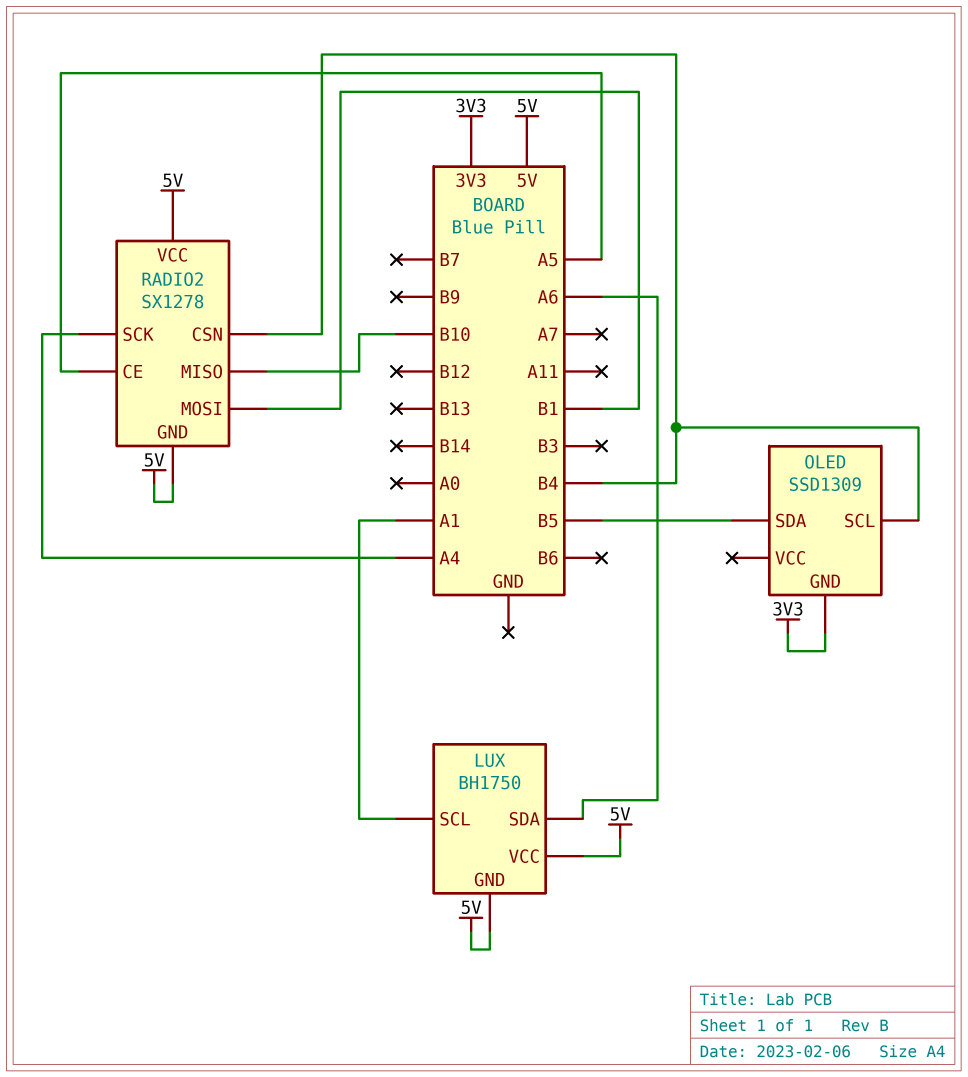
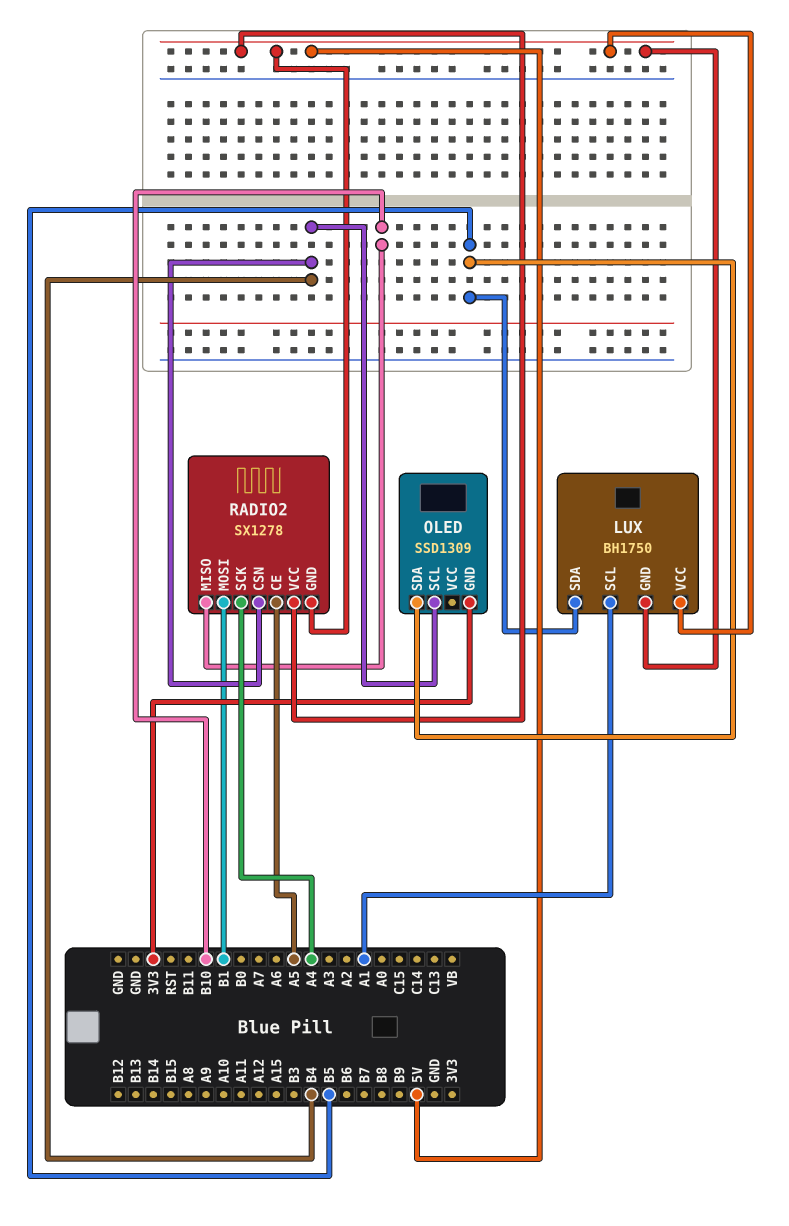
LUX pin SDA: A6 -> B5

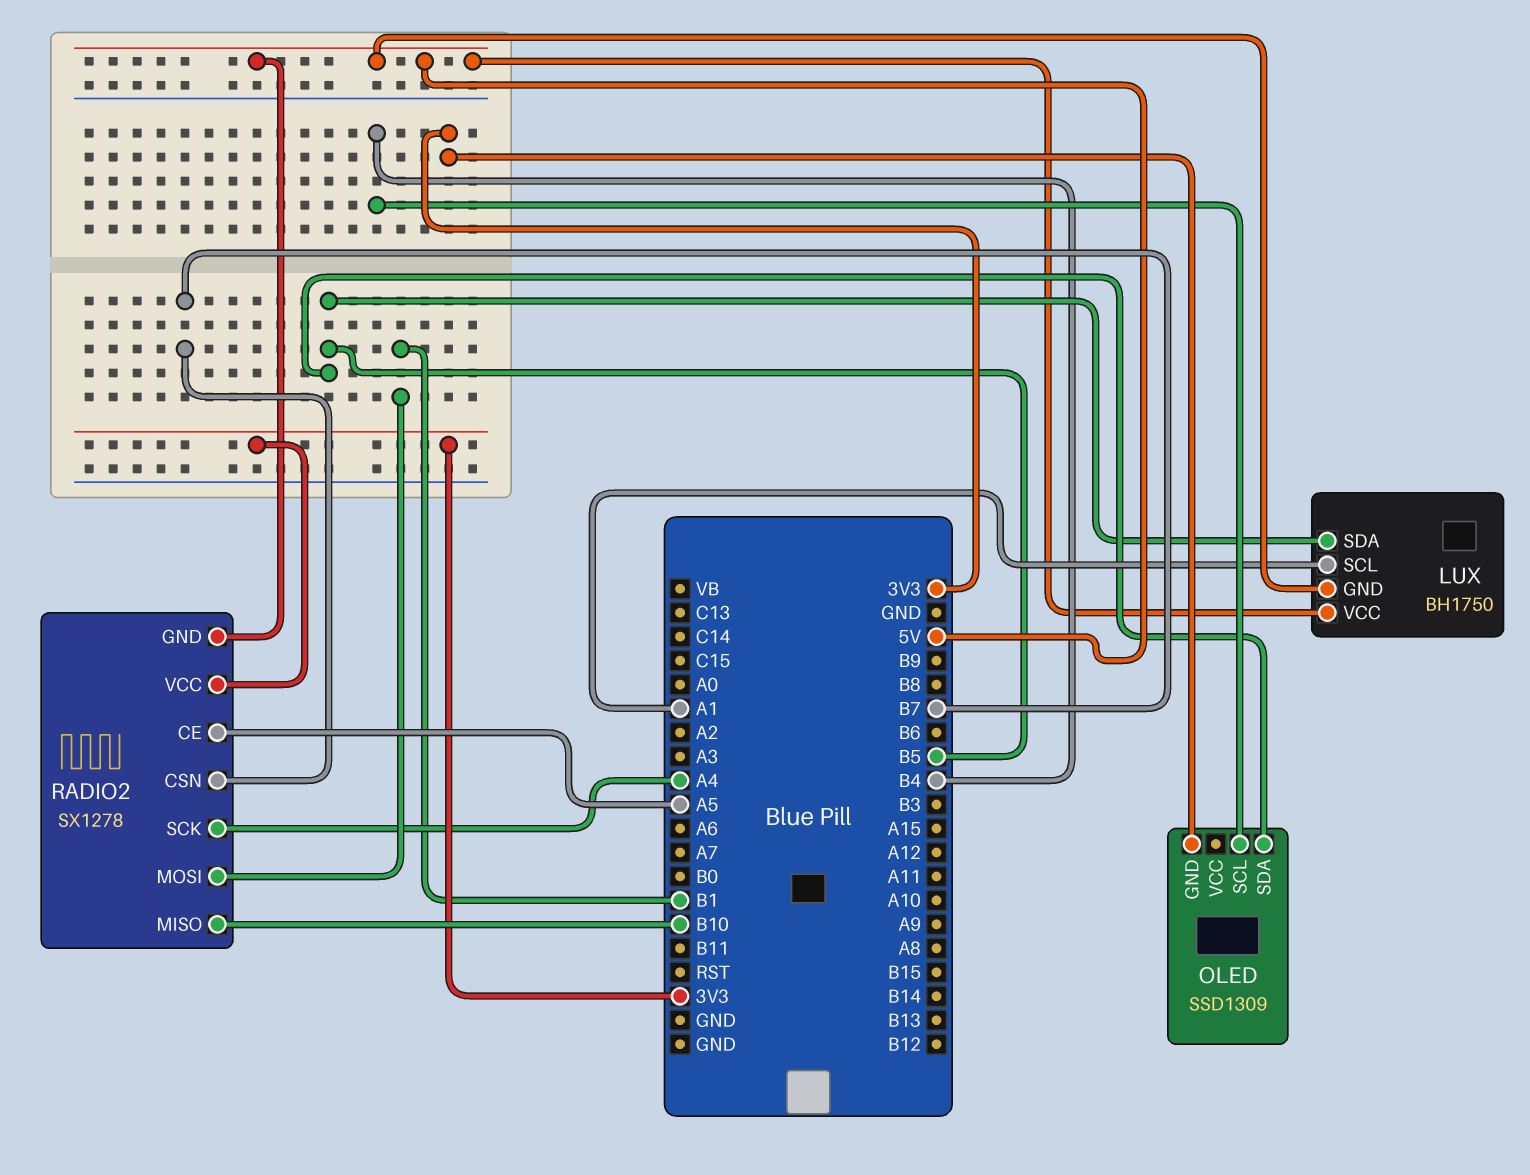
RADIO2 pin CSN: B4 -> B7
RADIO2 pin VCC: 5V -> 3V3

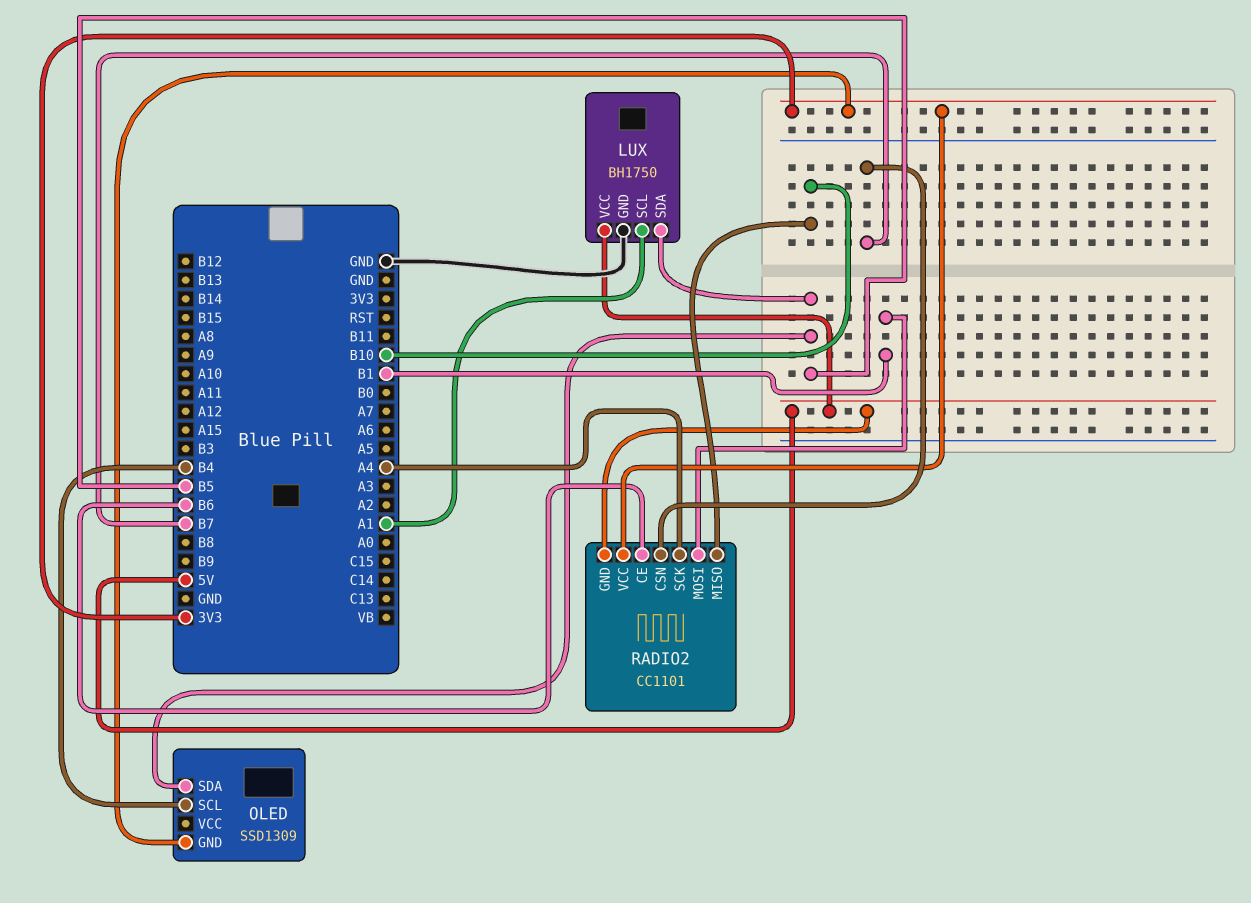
LUX pin GND: 5V -> GND
RADIO2: SX1278 -> CC1101
RADIO2 pin CE: A5 -> B6

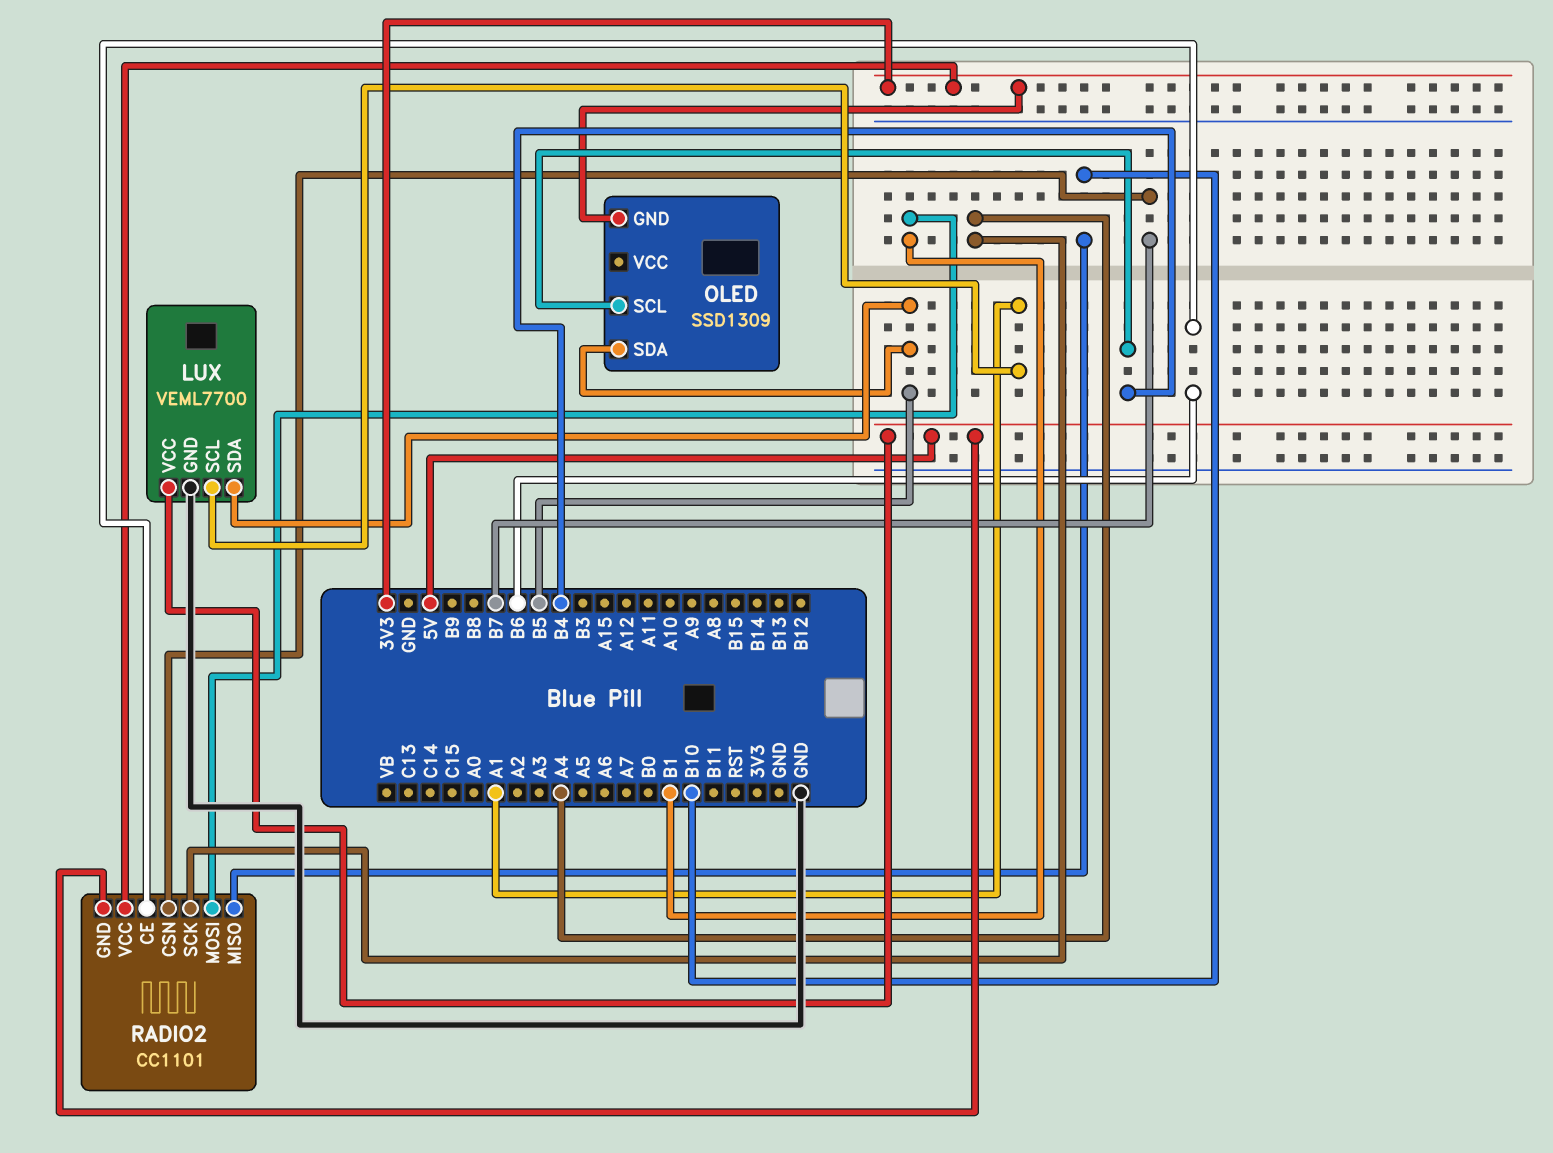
LUX: BH1750 -> VEML7700

